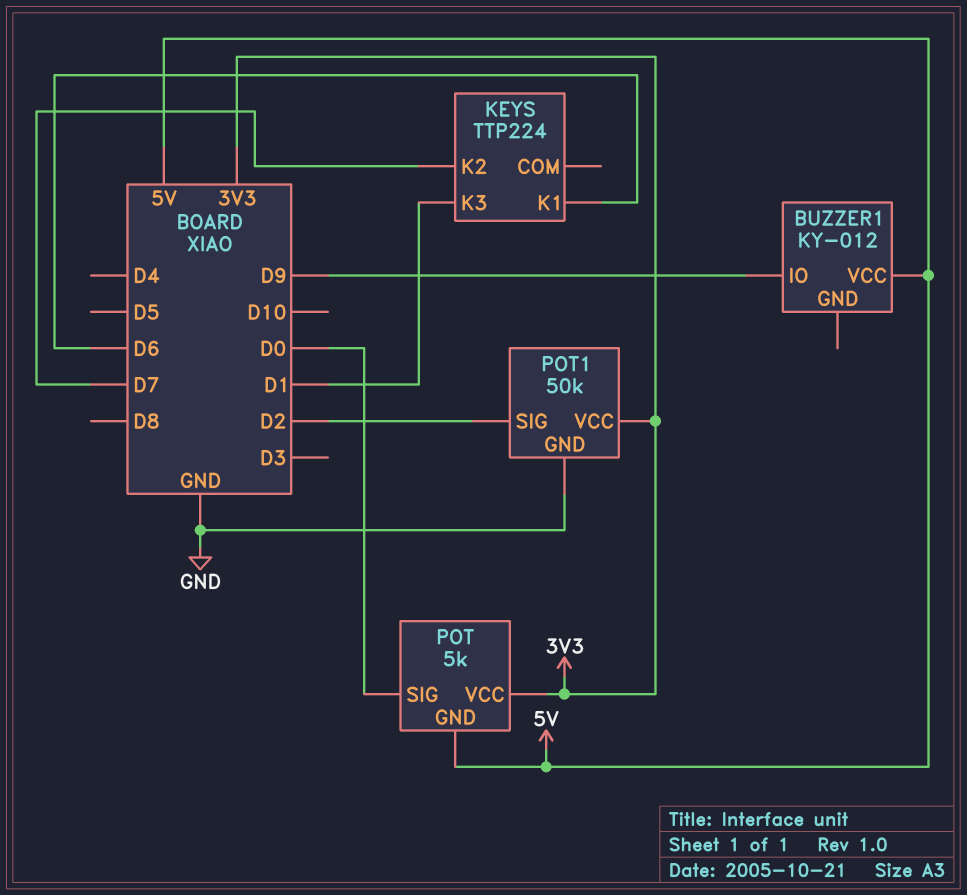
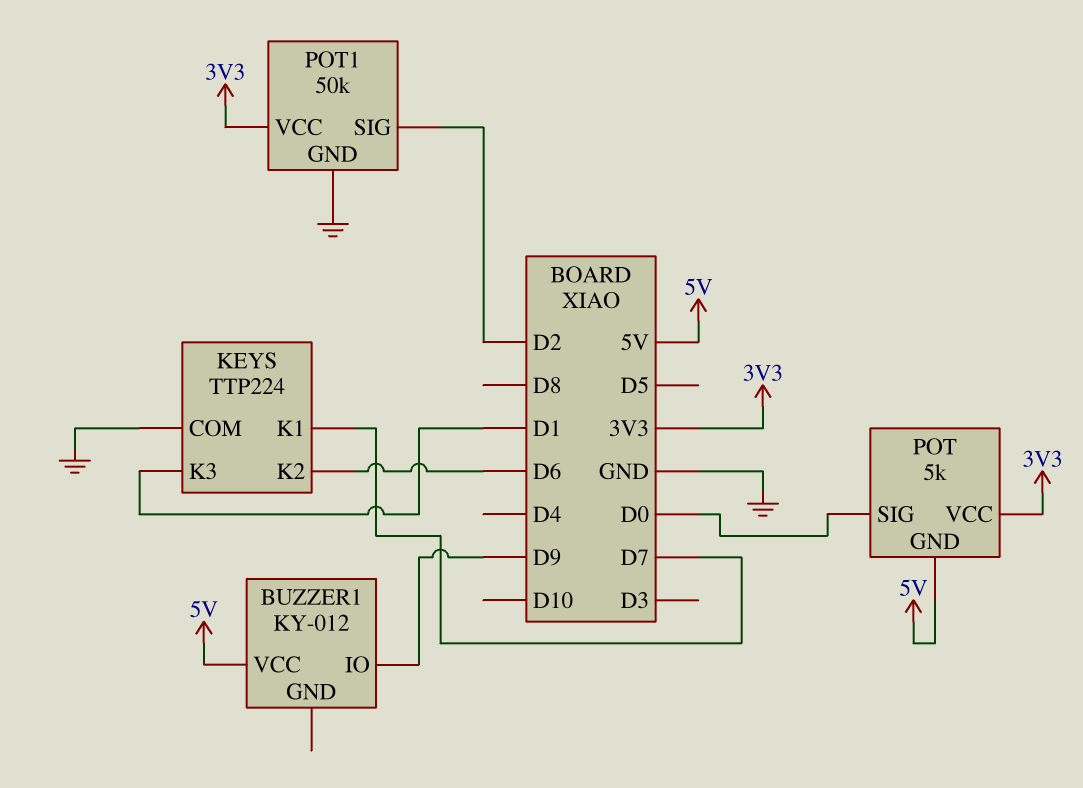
KEYS pin COM: none -> GND
KEYS pin K1: D6 -> D7
KEYS pin K2: D7 -> D6

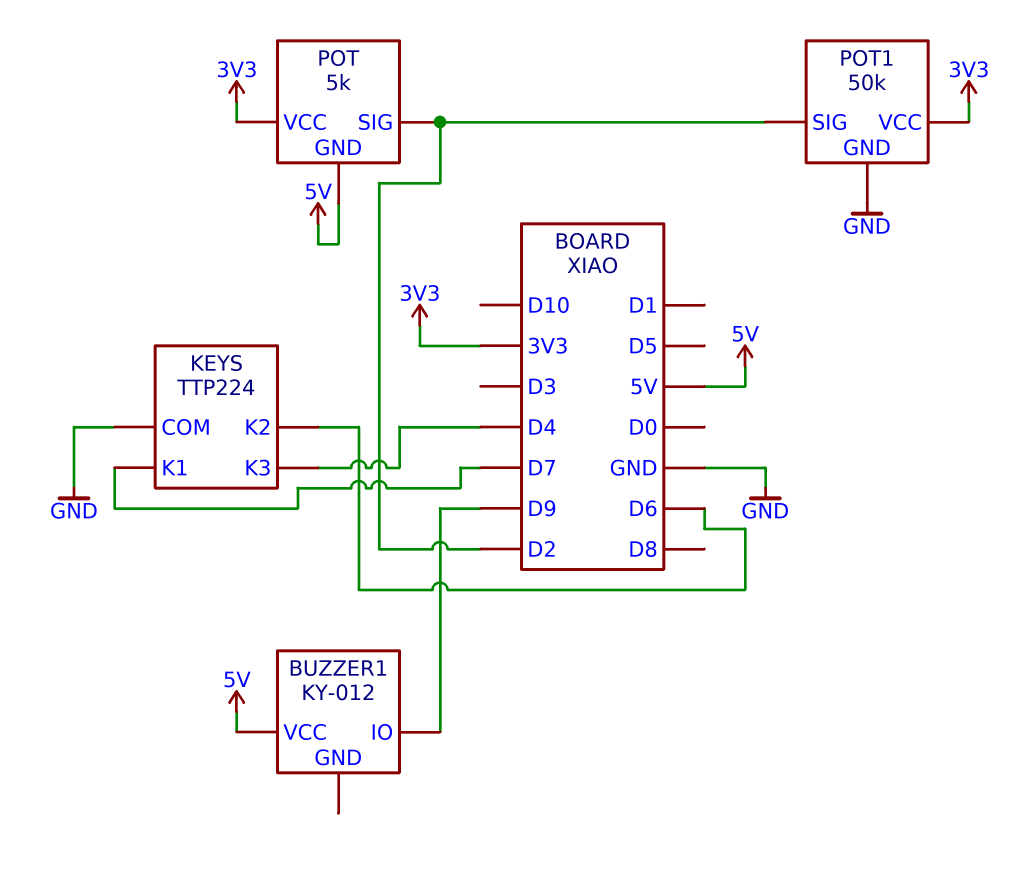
KEYS pin K3: D1 -> D4
POT pin SIG: D0 -> D2

